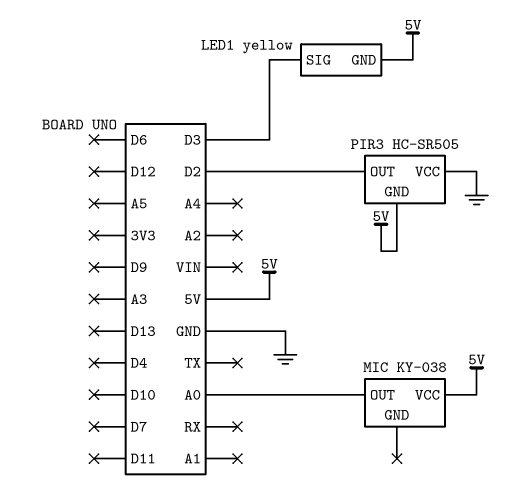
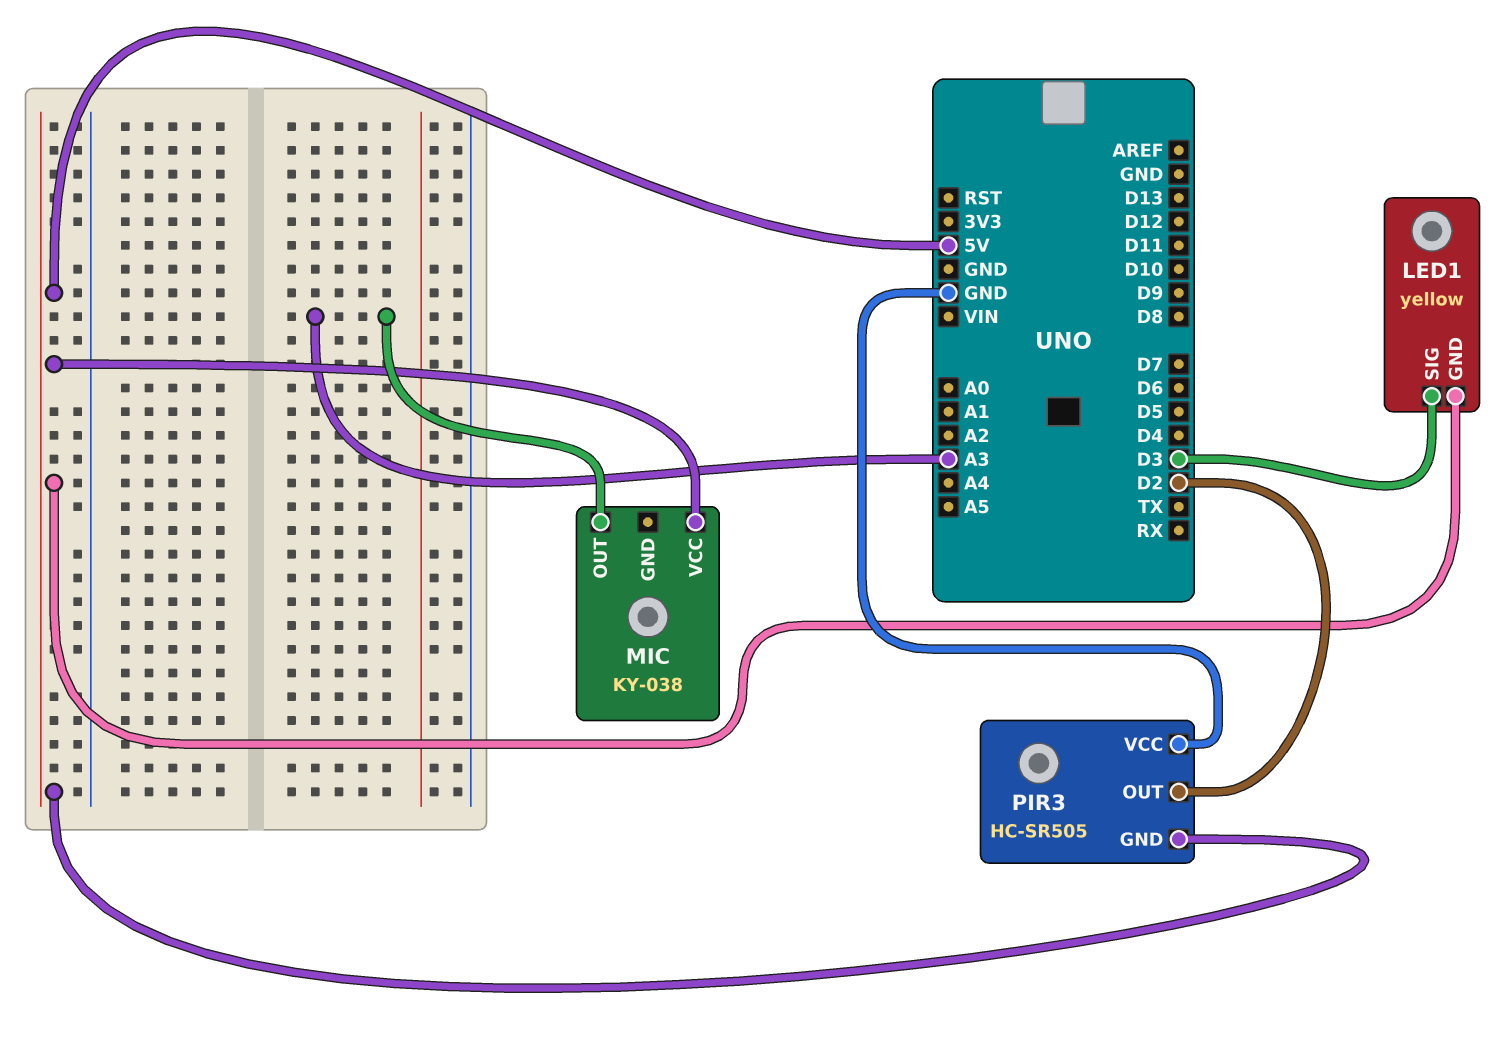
MIC pin OUT: A0 -> A3

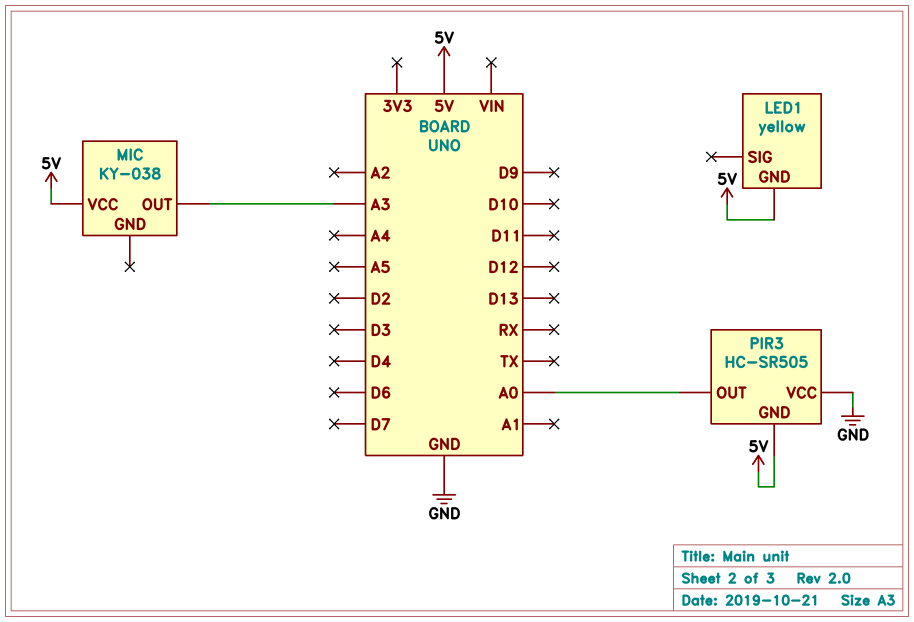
LED1 pin SIG: D3 -> none
PIR3 pin OUT: D2 -> A0

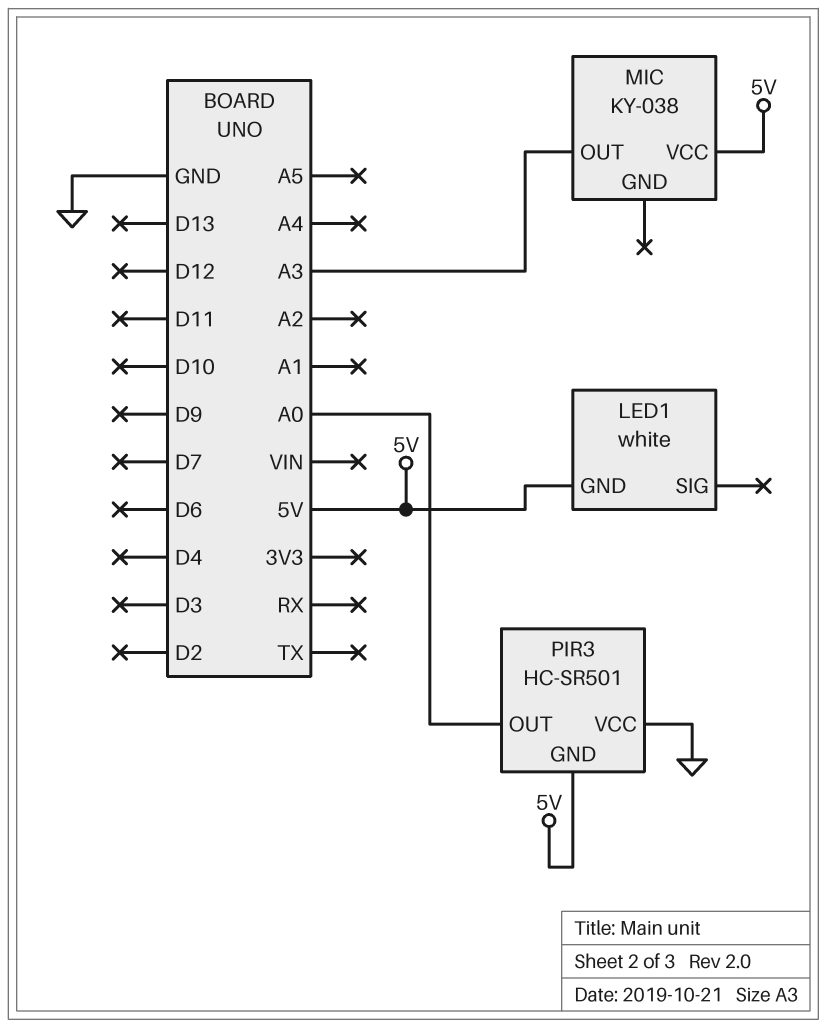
LED1: yellow -> white
PIR3: HC-SR505 -> HC-SR501

